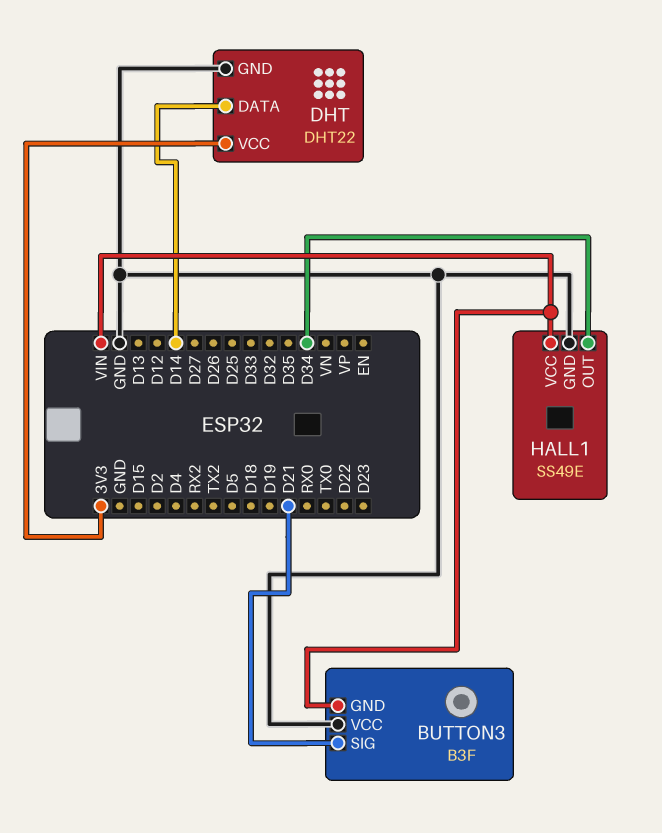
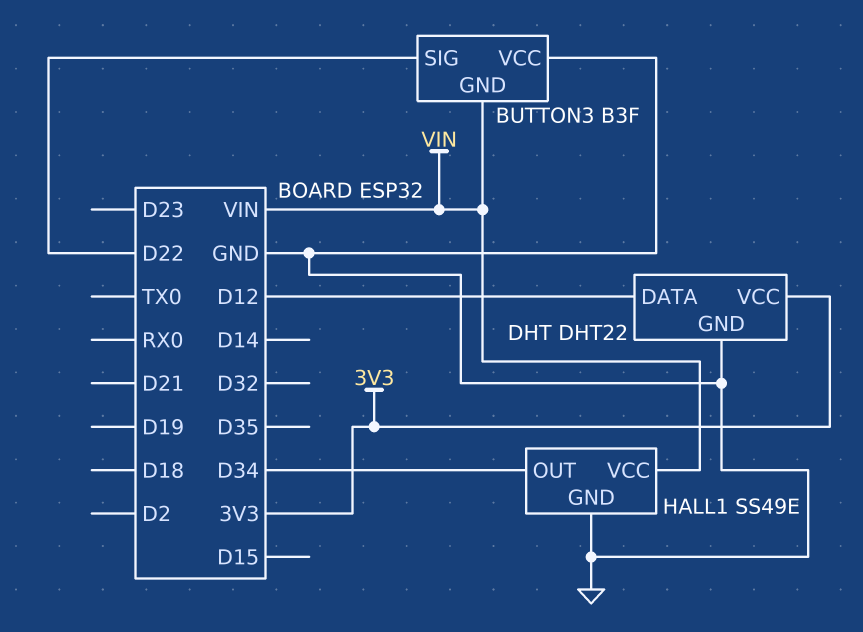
BUTTON3 pin SIG: D21 -> D22
DHT pin DATA: D14 -> D12

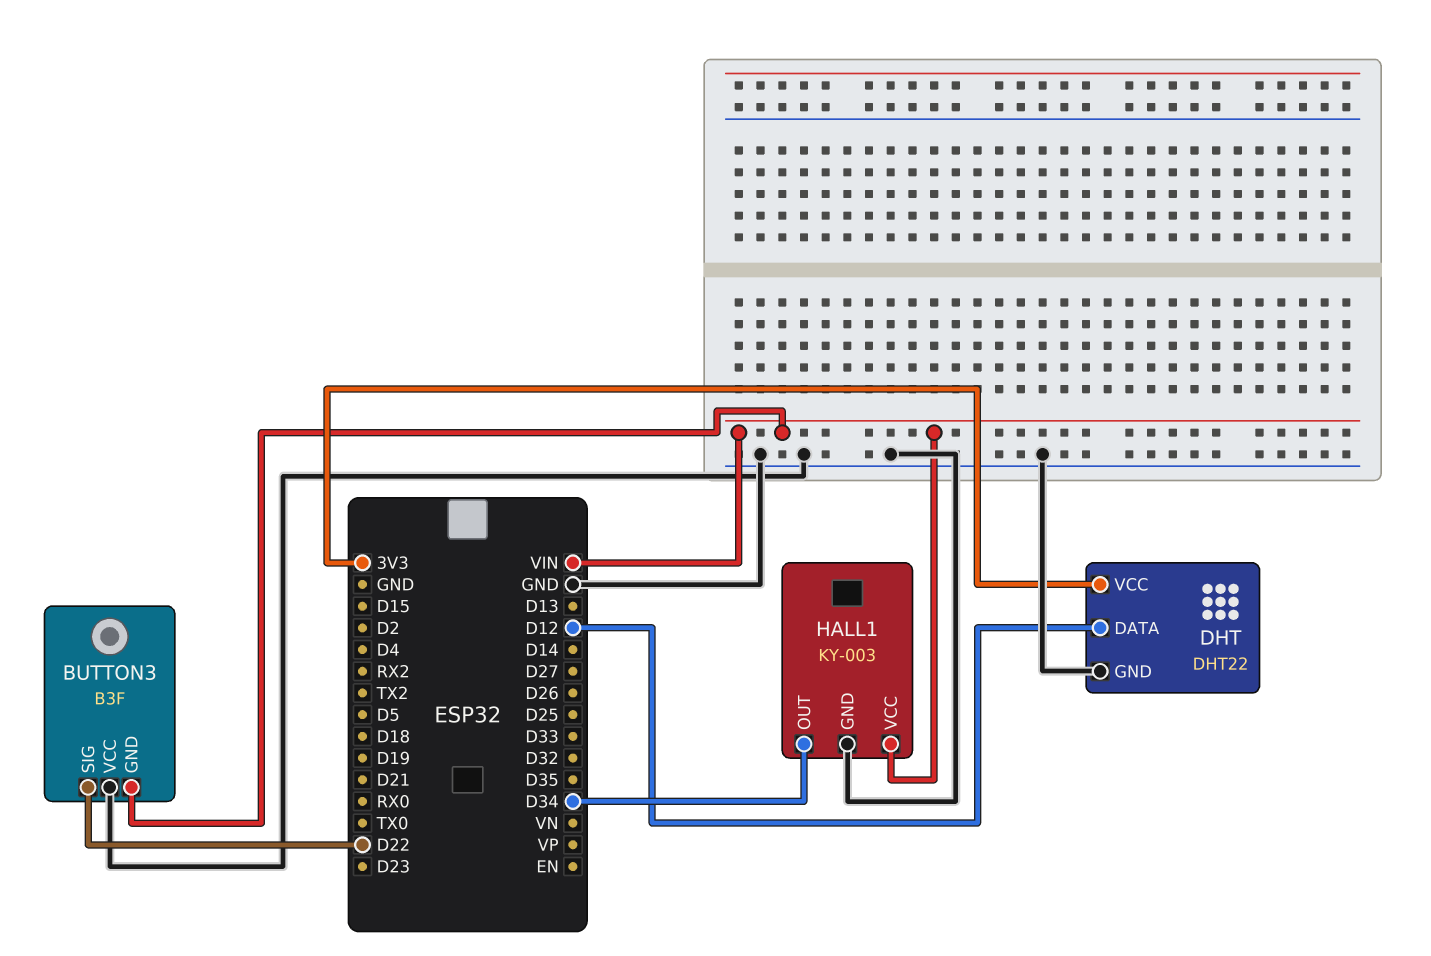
HALL1: SS49E -> KY-003

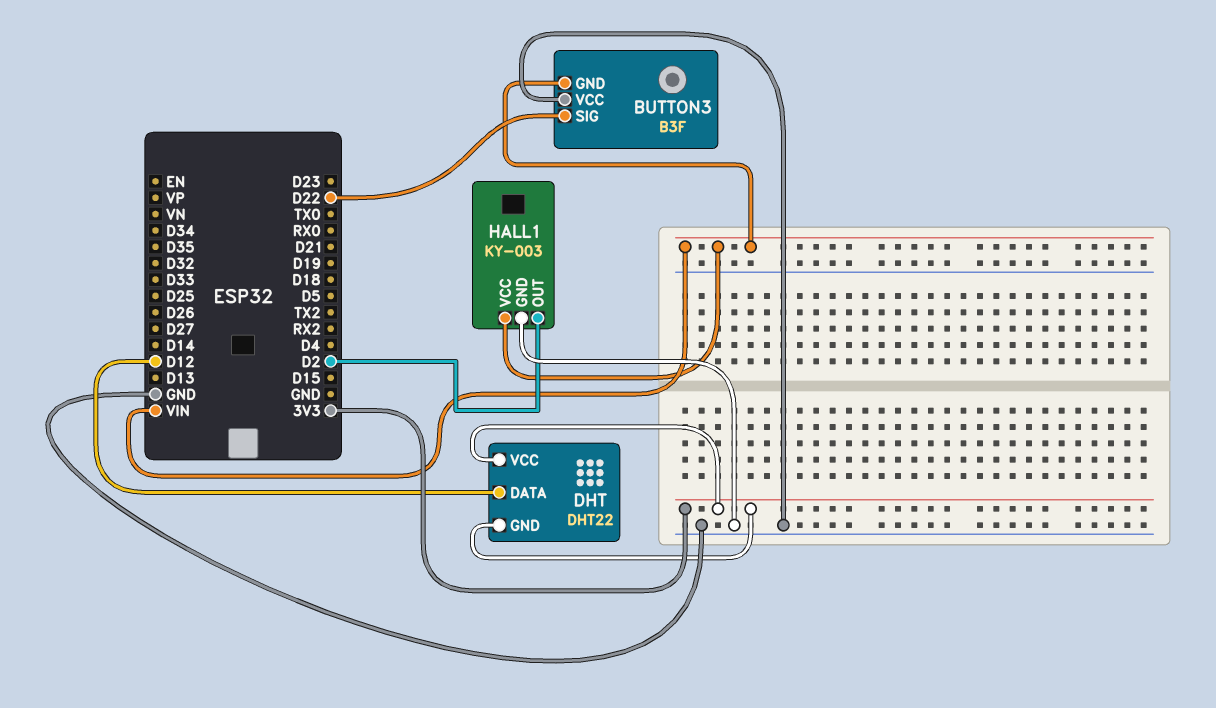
DHT pin GND: GND -> 3V3
HALL1 pin OUT: D34 -> D2

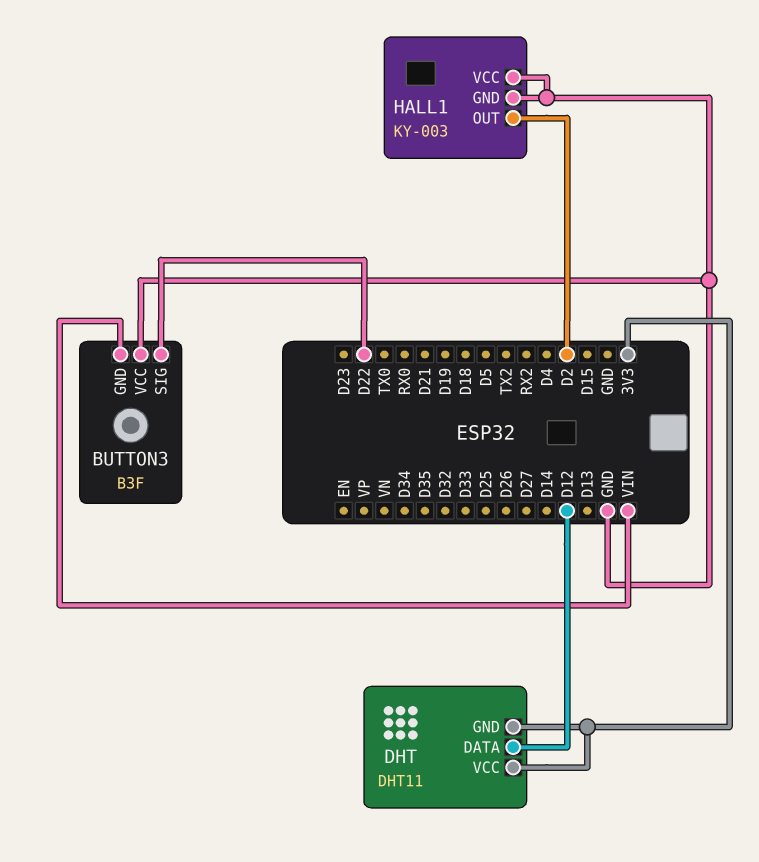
DHT: DHT22 -> DHT11
HALL1 pin VCC: VIN -> GND

